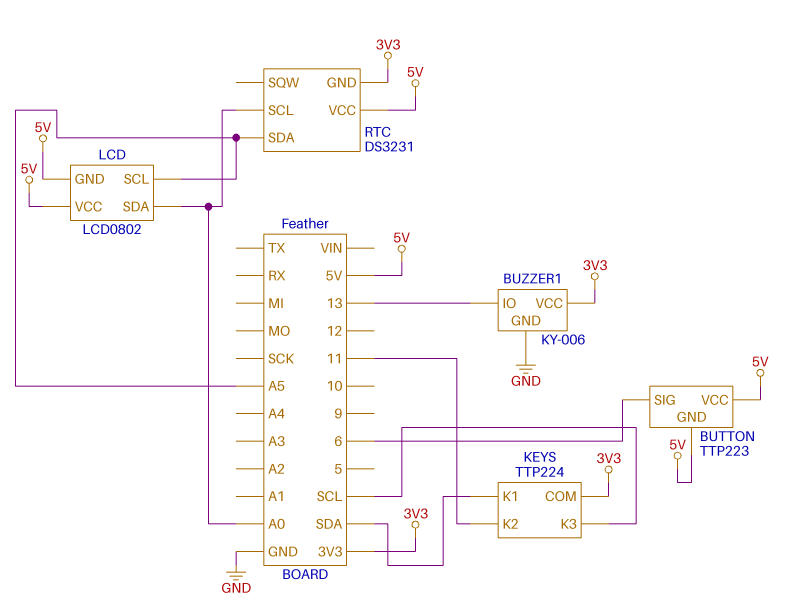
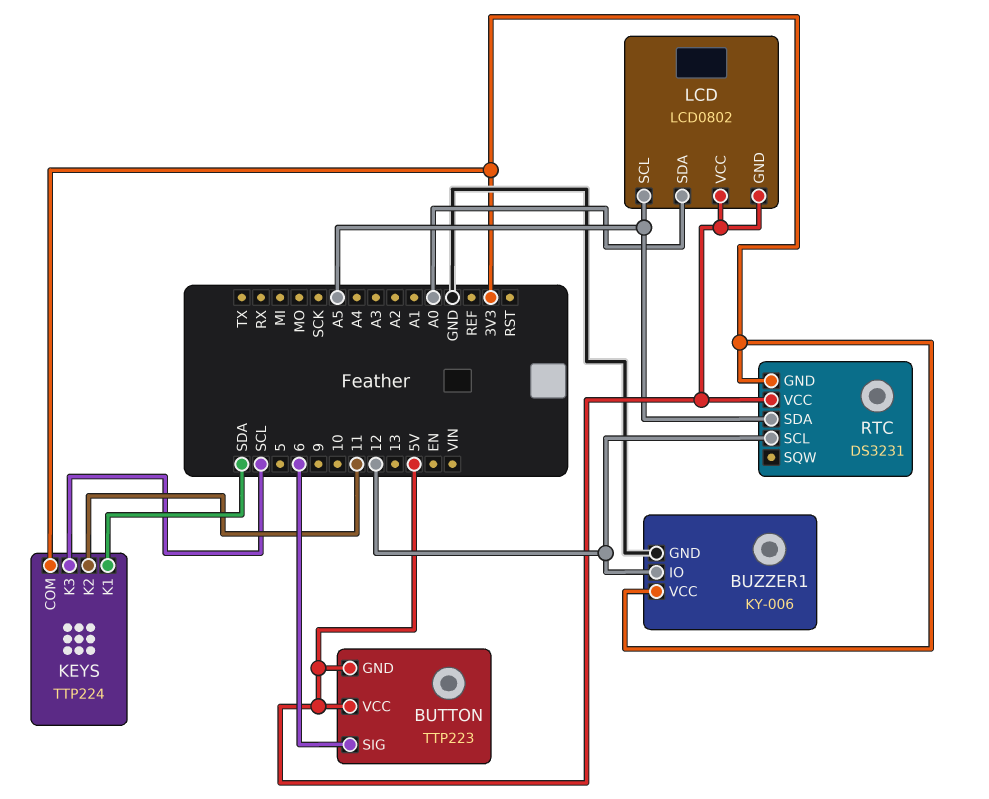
BUZZER1 pin IO: 13 -> 12
RTC pin SCL: A0 -> 12

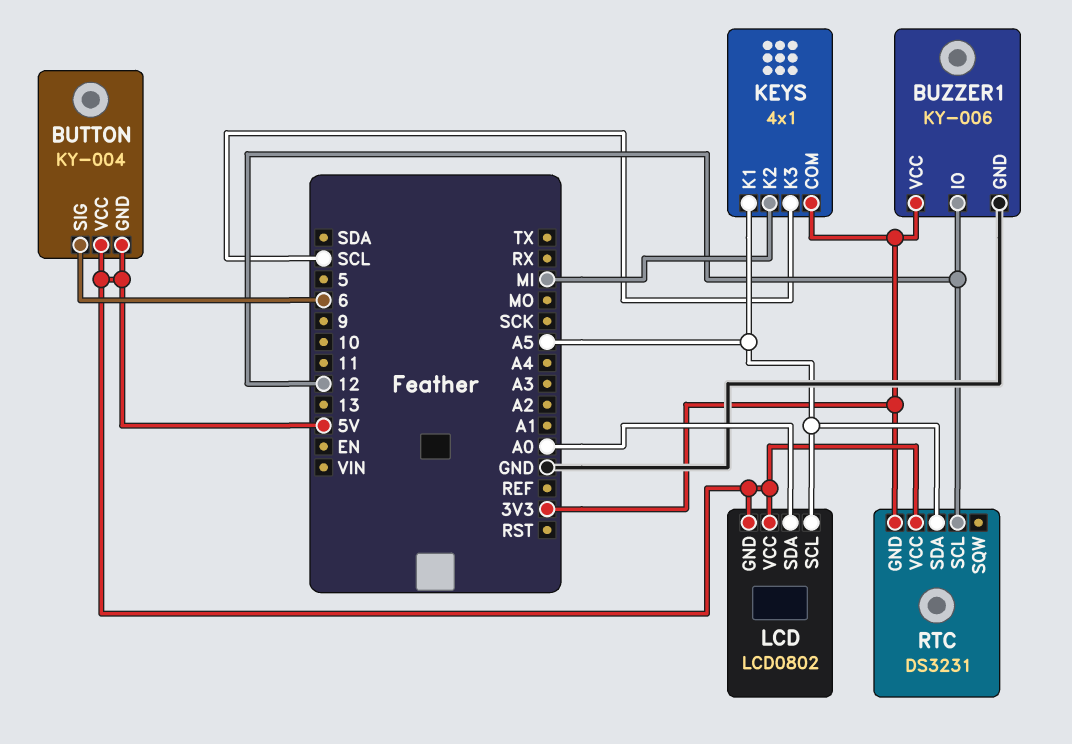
BUTTON: TTP223 -> KY-004
KEYS: TTP224 -> 4x1
KEYS pin K1: SDA -> A5
KEYS pin K2: 11 -> MI

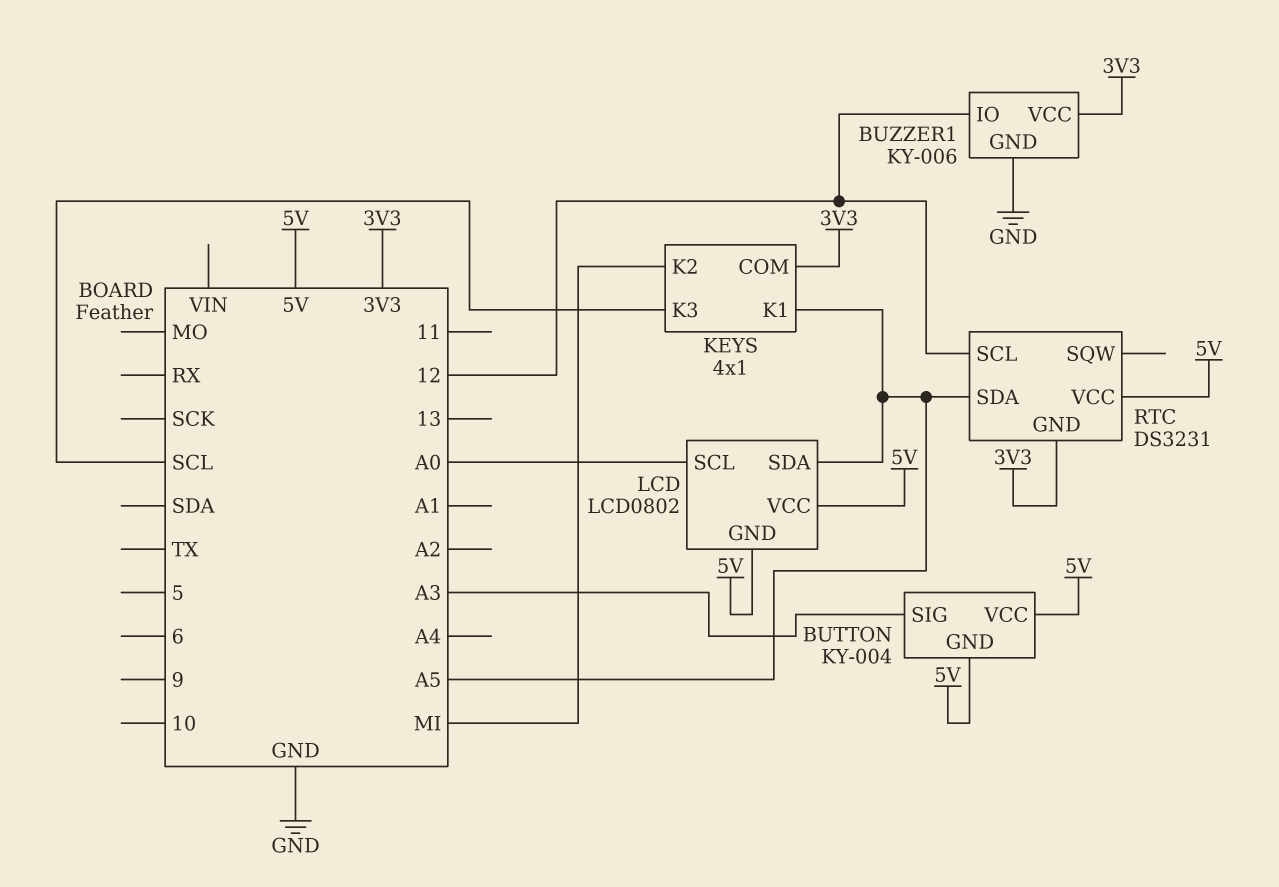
BUTTON pin SIG: 6 -> A3
LCD pin SCL: A5 -> A0
LCD pin SDA: A0 -> A5

